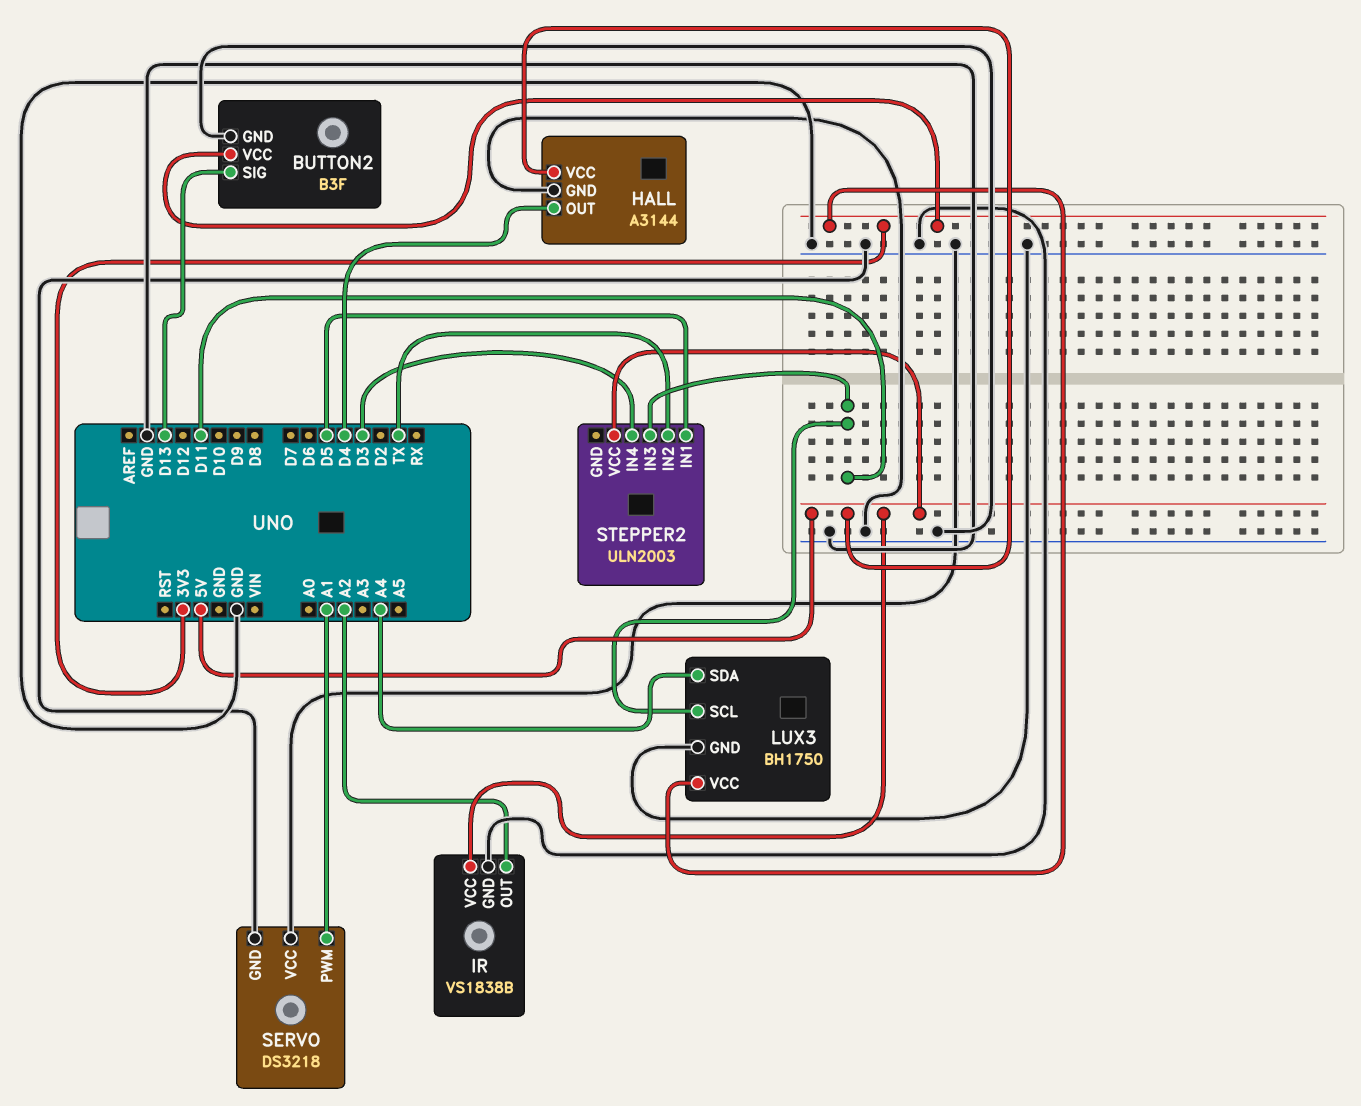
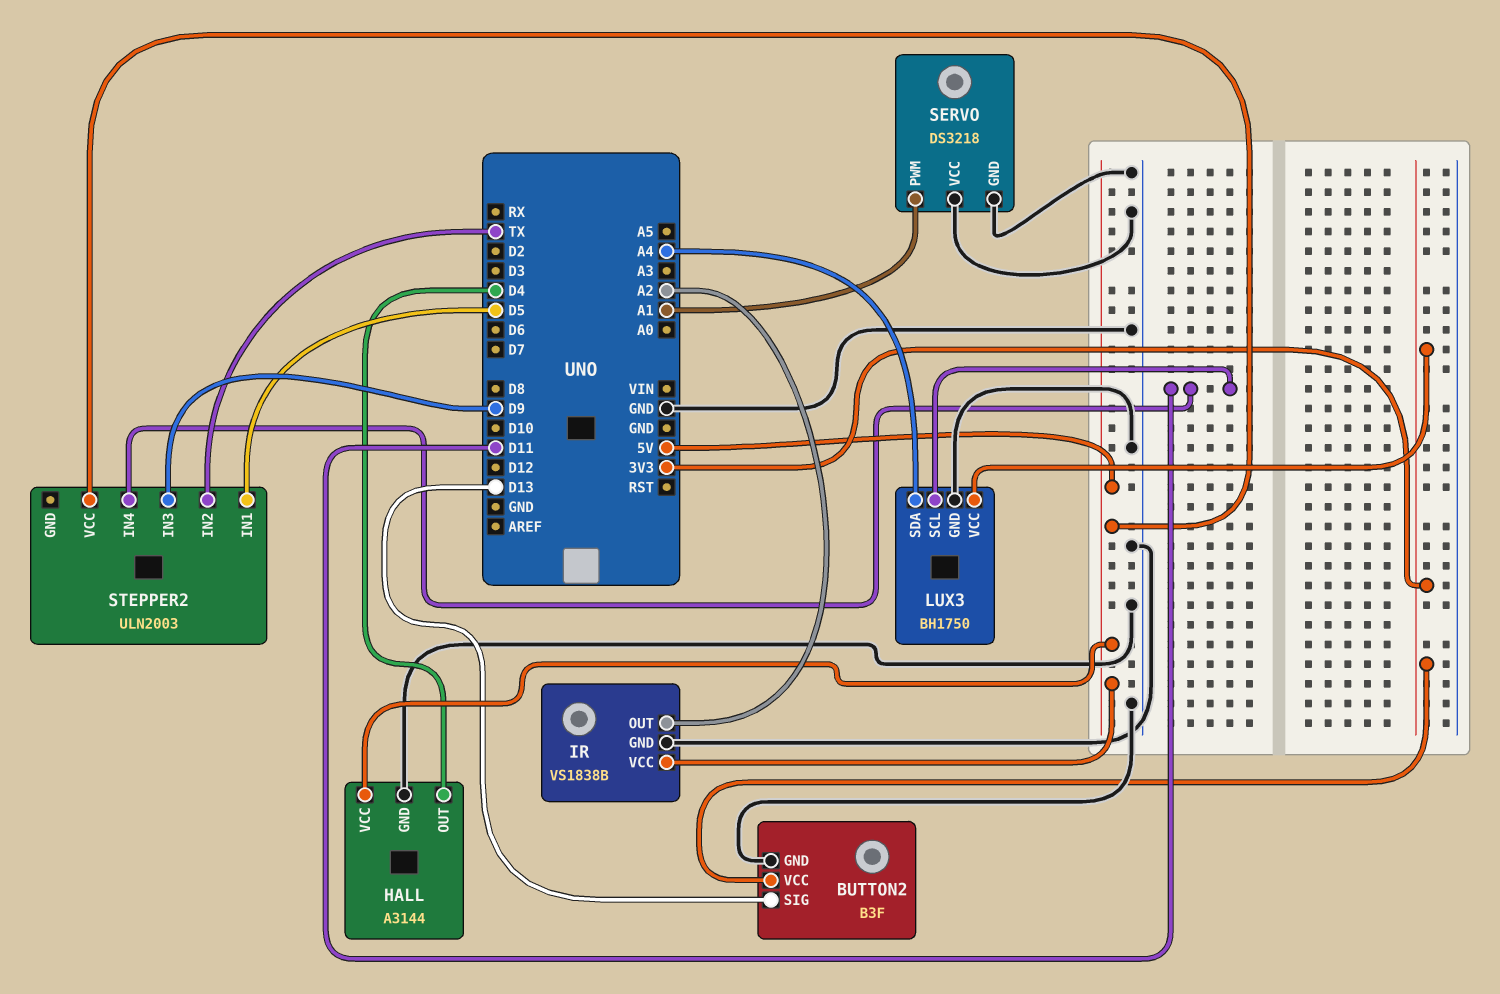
STEPPER2 pin IN3: D11 -> D9
STEPPER2 pin IN4: D3 -> D11

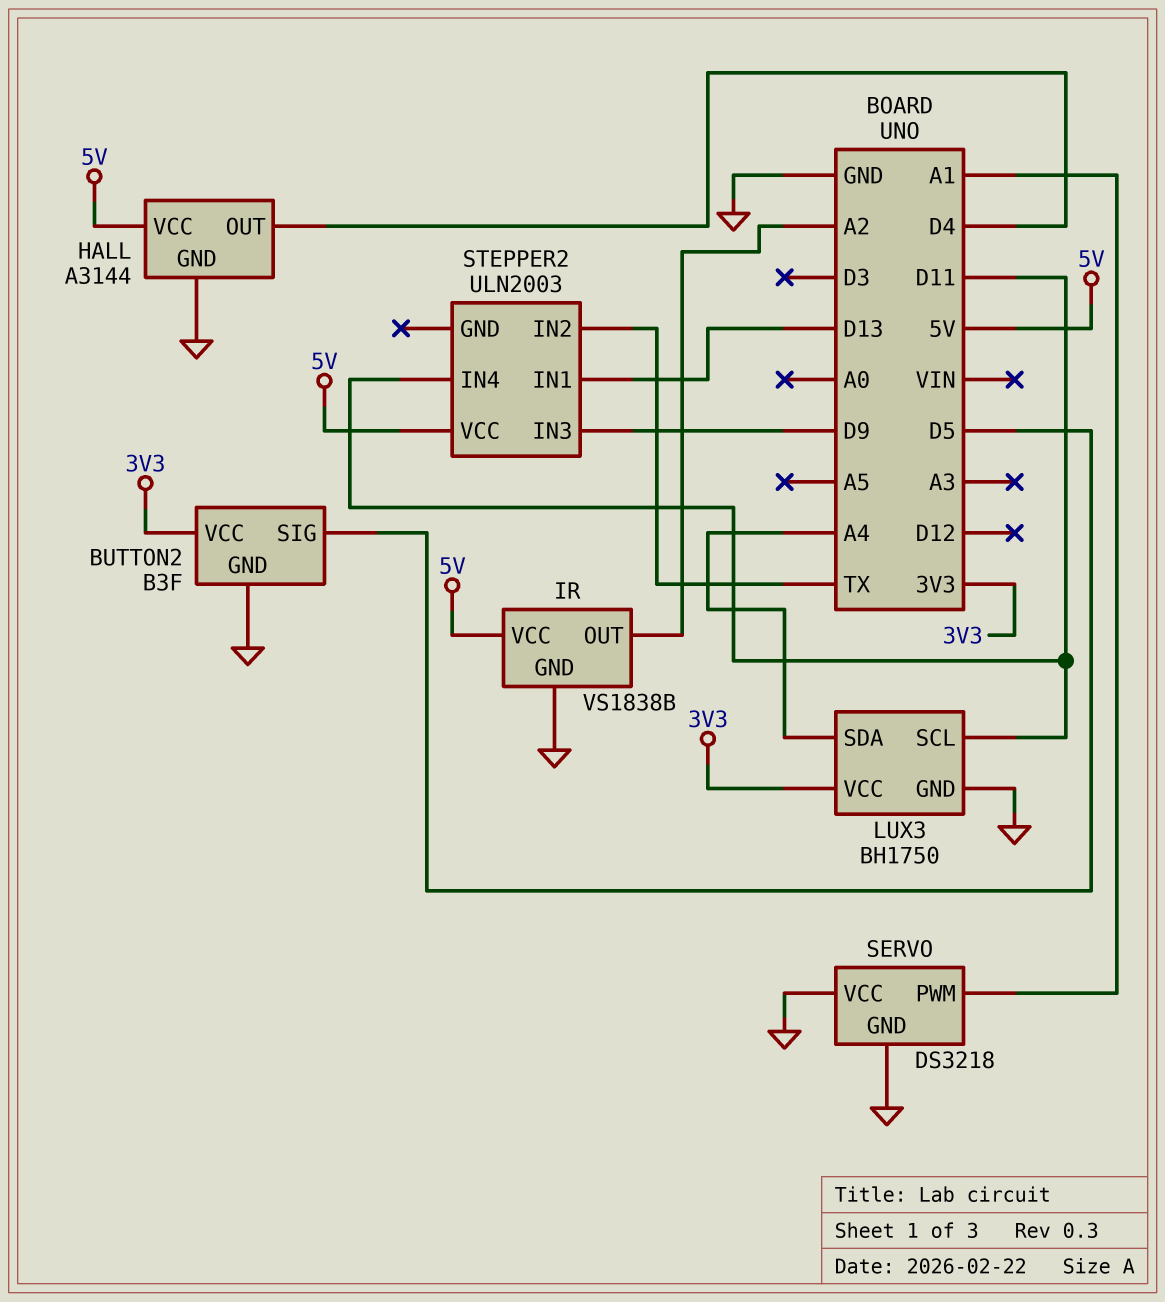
BUTTON2 pin SIG: D13 -> D5
STEPPER2 pin IN1: D5 -> D13

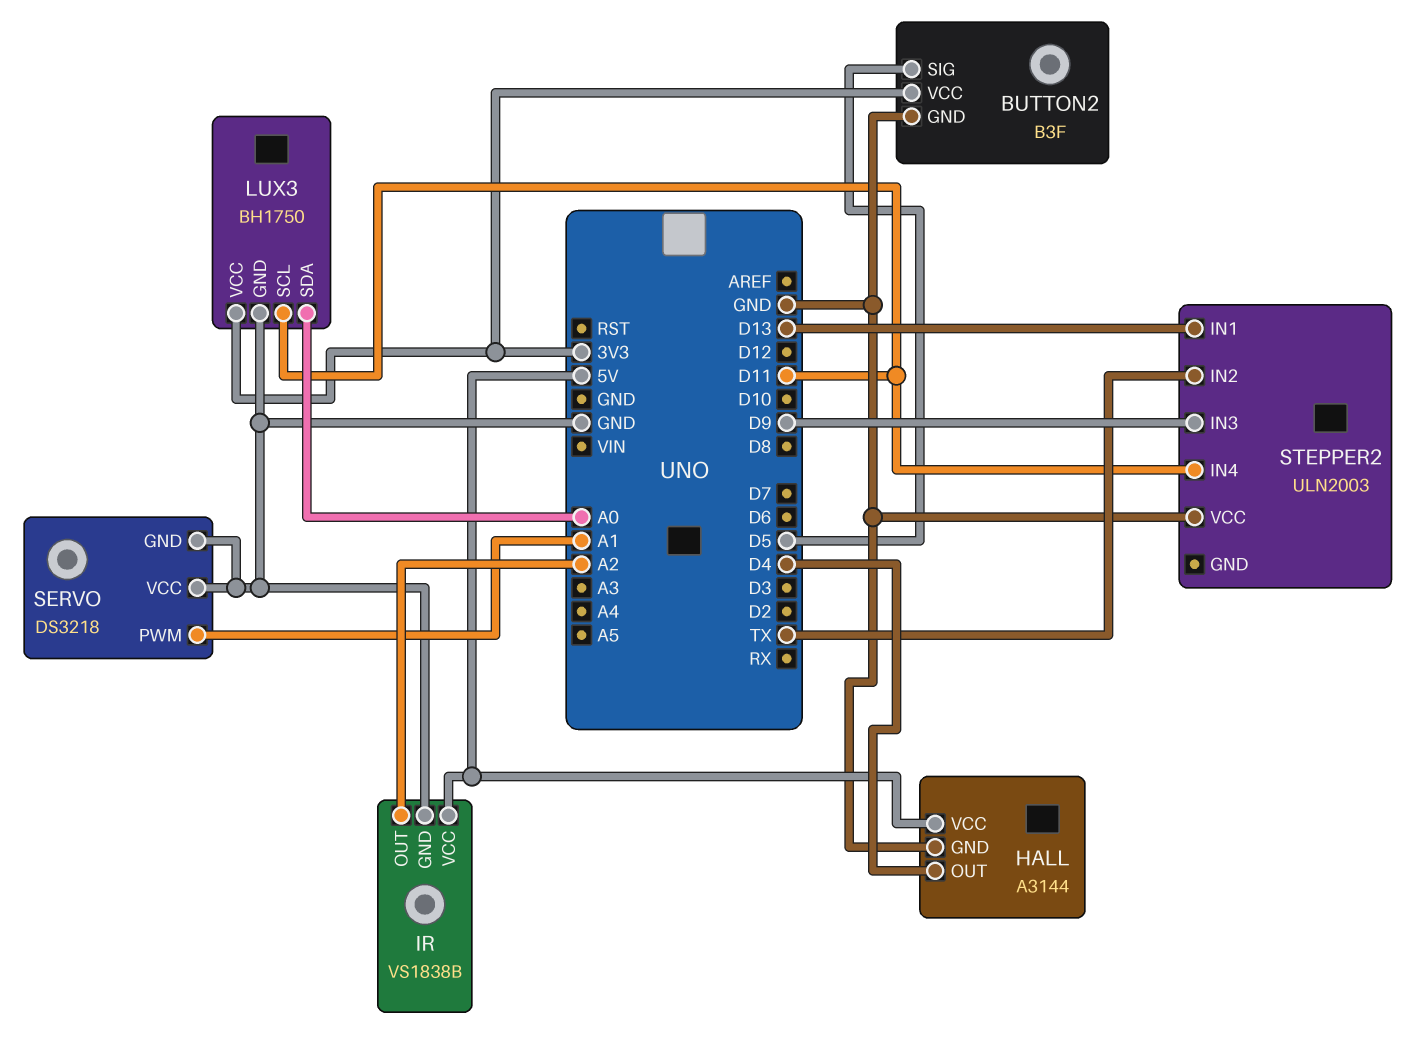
LUX3 pin SDA: A4 -> A0
STEPPER2 pin VCC: 5V -> GND

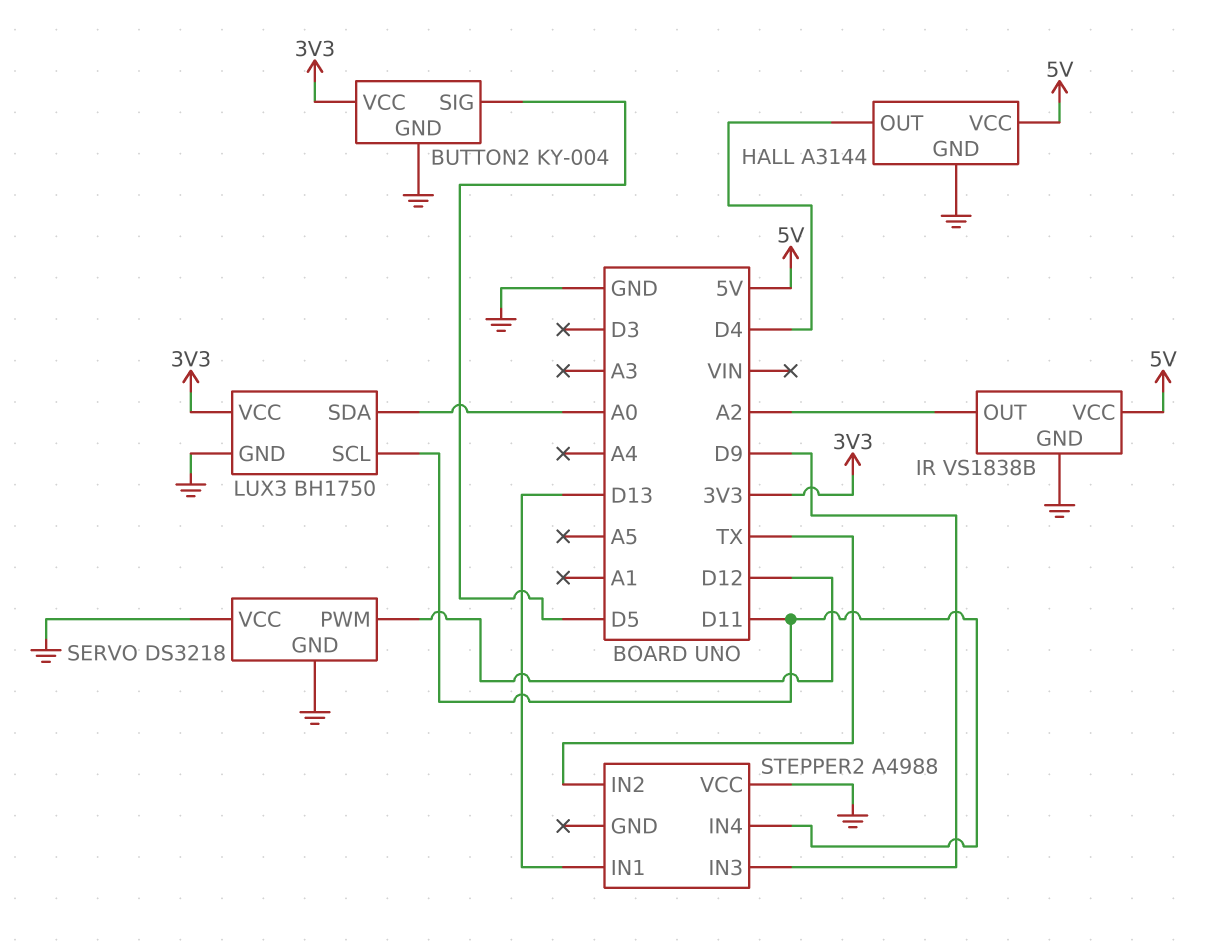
BUTTON2: B3F -> KY-004
SERVO pin PWM: A1 -> D12
STEPPER2: ULN2003 -> A4988

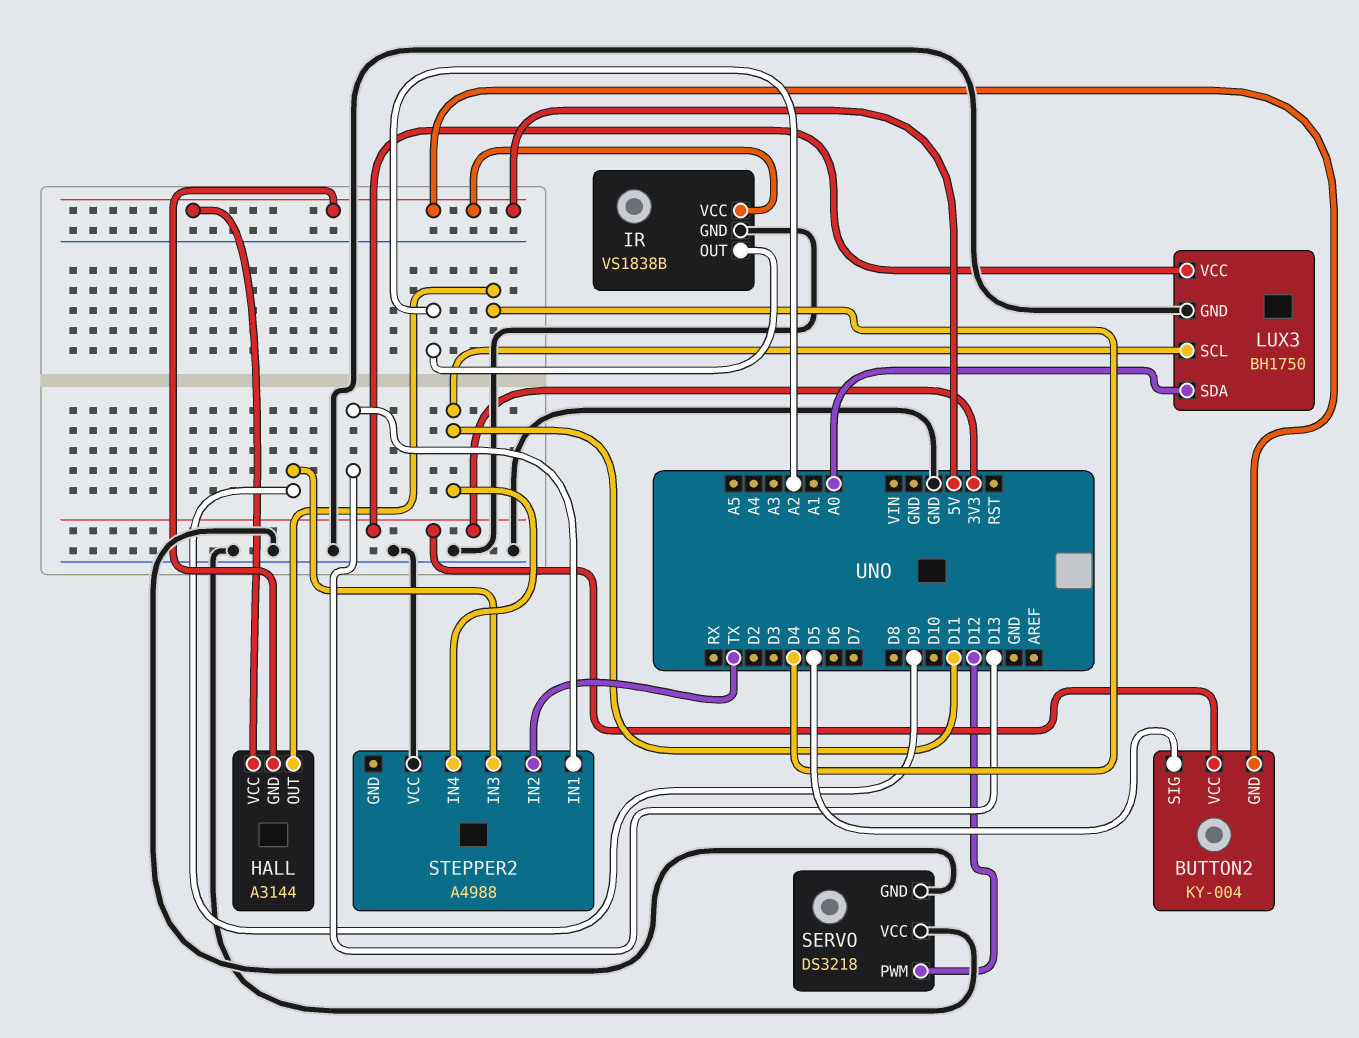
BUTTON2 pin GND: GND -> 5V
HALL pin GND: GND -> 5V

